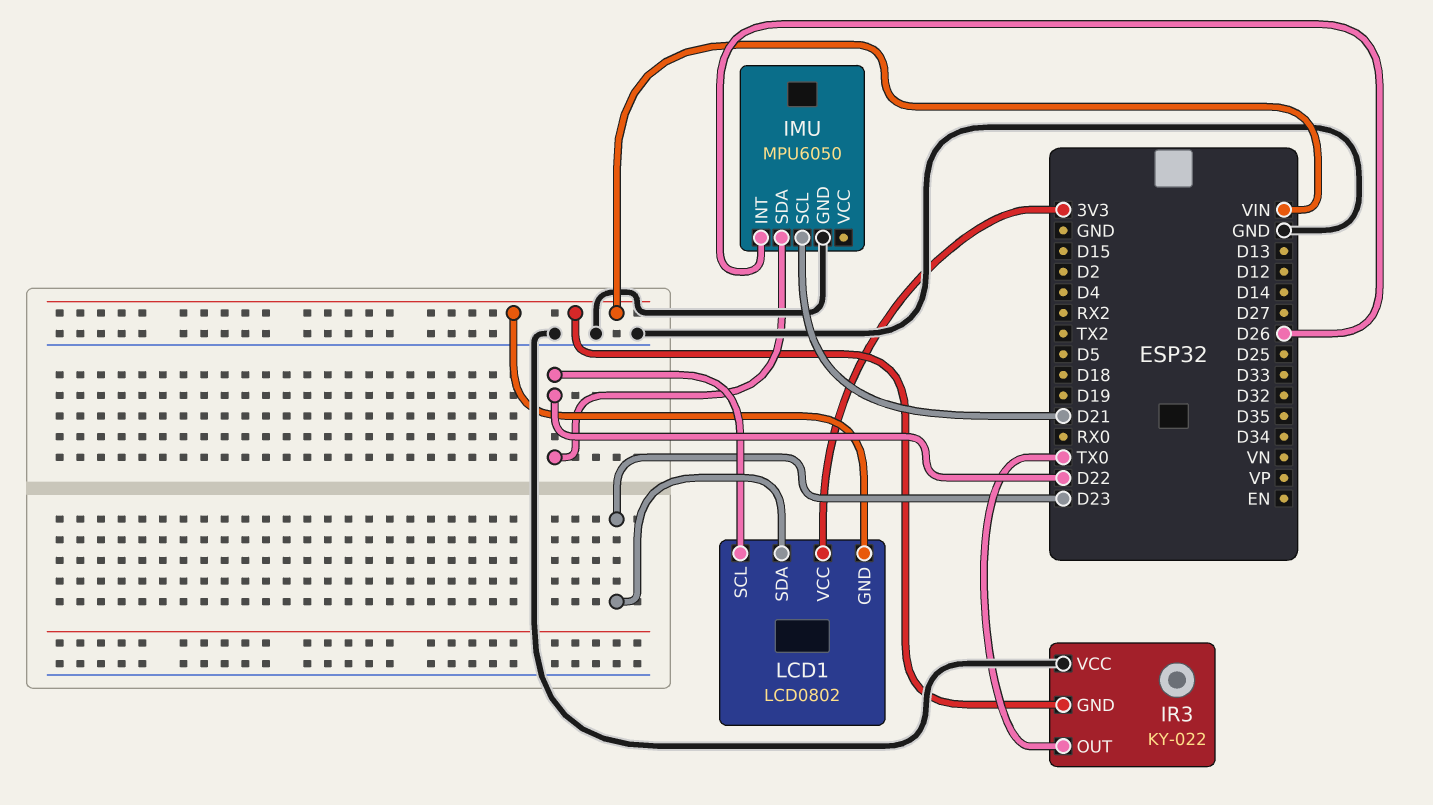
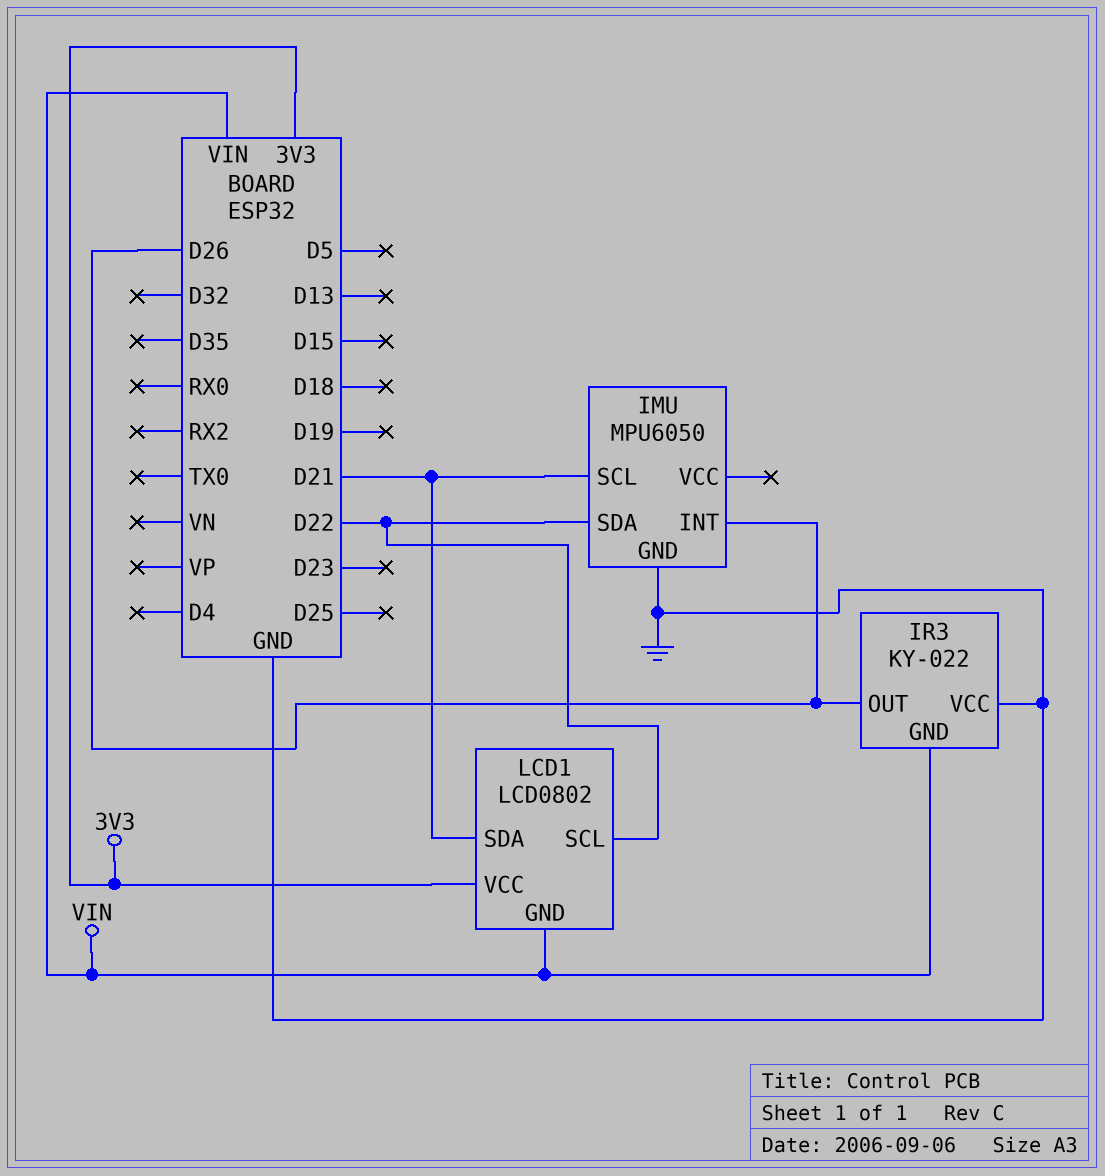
IR3 pin OUT: TX0 -> D26
LCD1 pin SDA: D23 -> D21

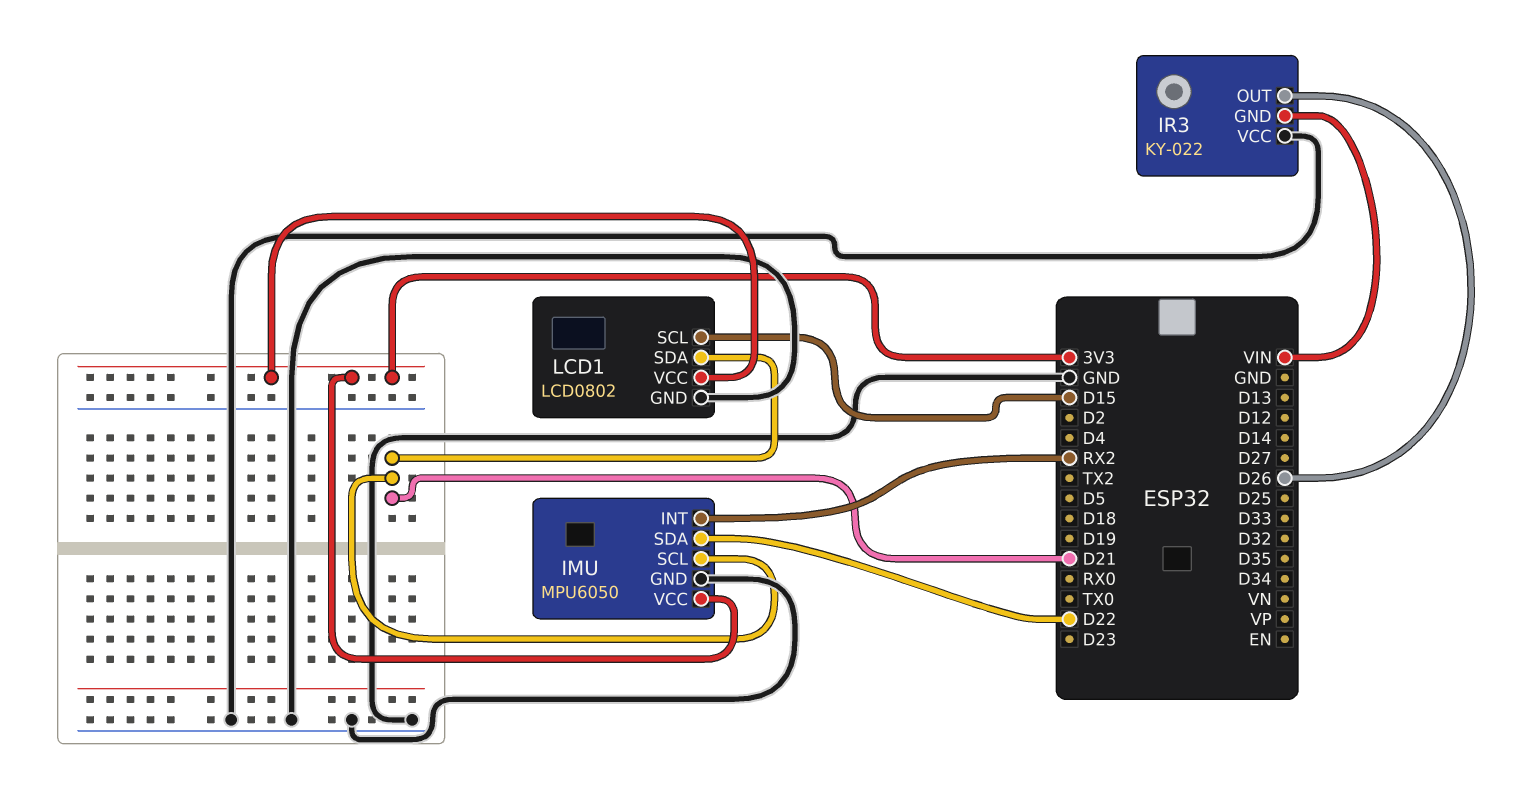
IMU pin INT: D26 -> RX2
IMU pin VCC: none -> 3V3
LCD1 pin GND: VIN -> GND
LCD1 pin SCL: D22 -> D15

